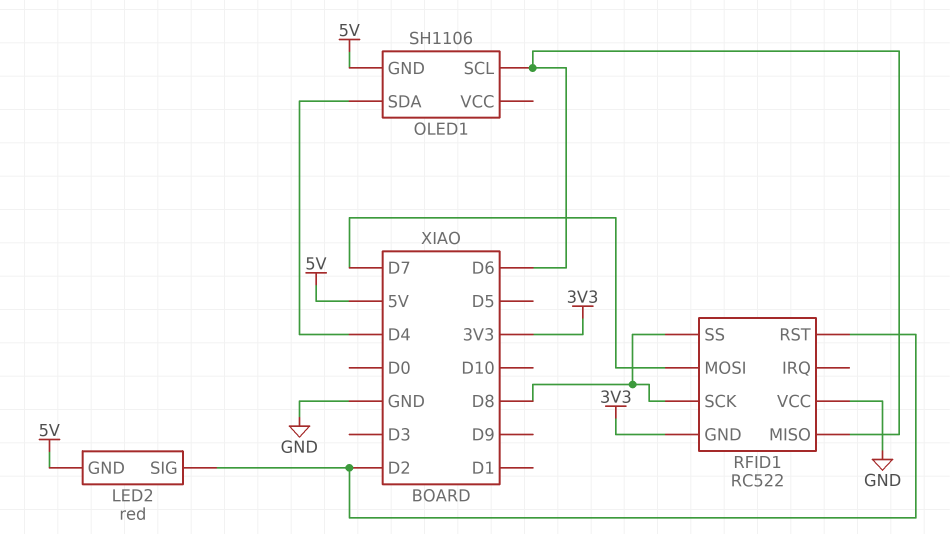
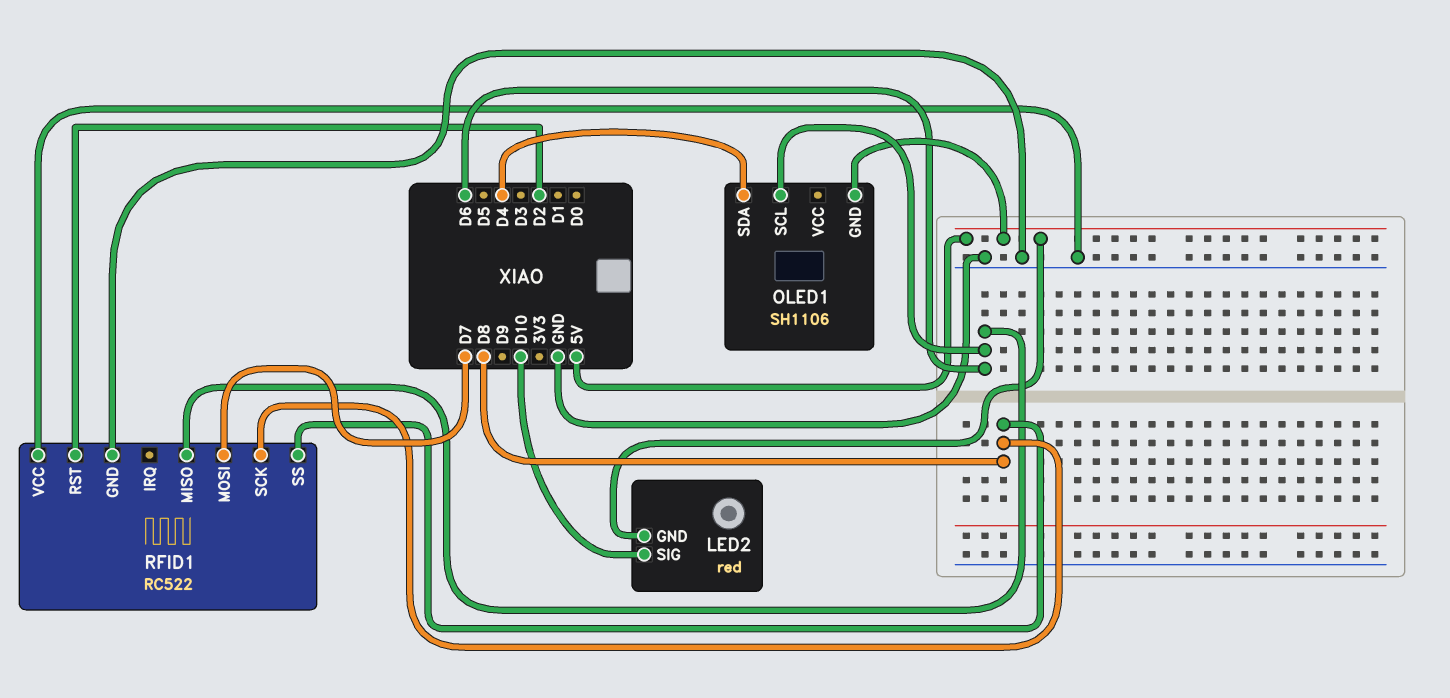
LED2 pin SIG: D2 -> D10
RFID1 pin GND: 3V3 -> GND

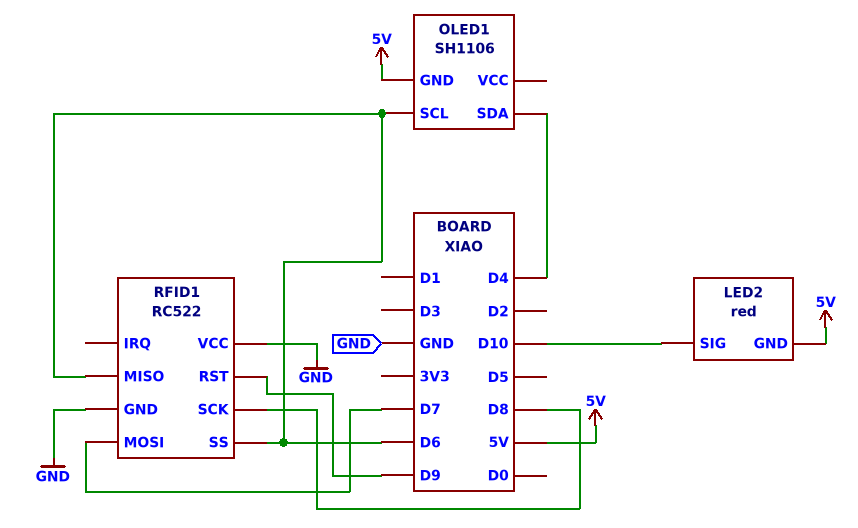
RFID1 pin RST: D2 -> D9
RFID1 pin SS: D8 -> D6

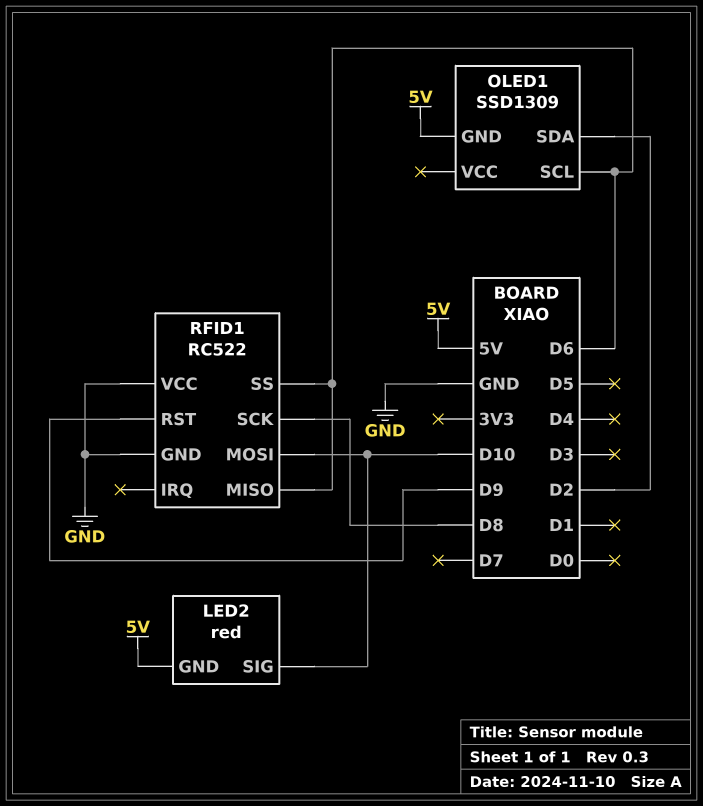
OLED1: SH1106 -> SSD1309
OLED1 pin SDA: D4 -> D2
RFID1 pin MOSI: D7 -> D10

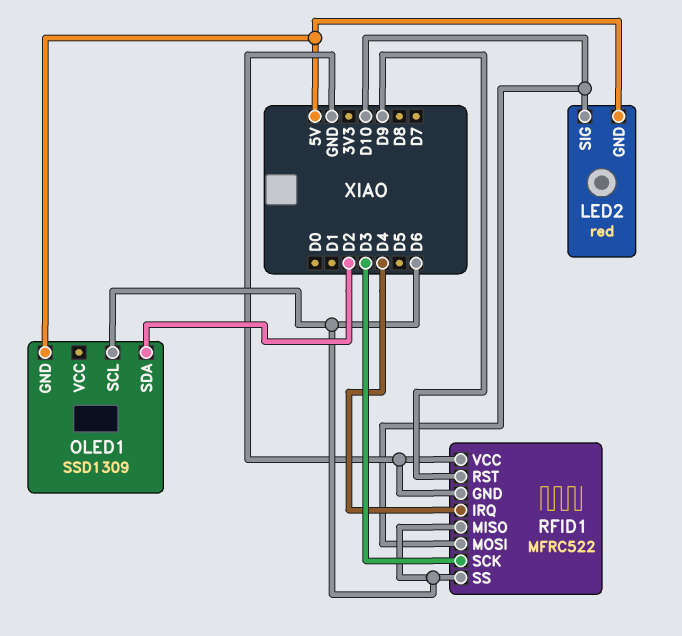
RFID1: RC522 -> MFRC522
RFID1 pin IRQ: none -> D4
RFID1 pin SCK: D8 -> D3

